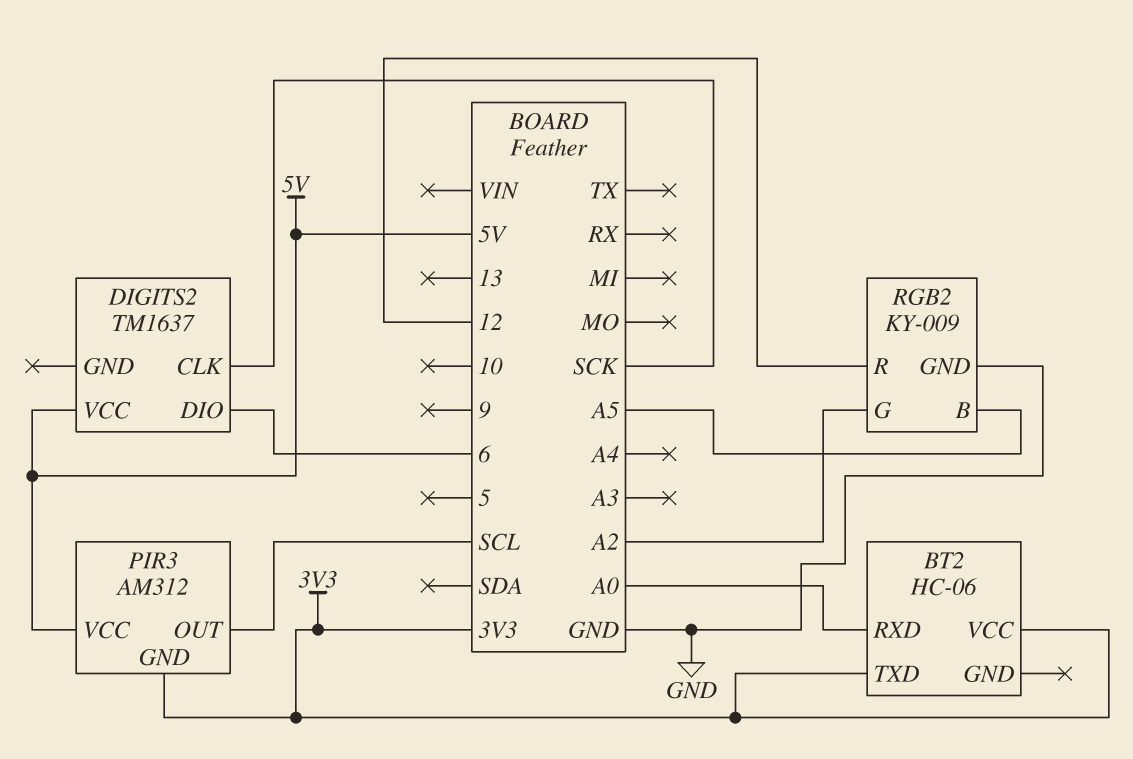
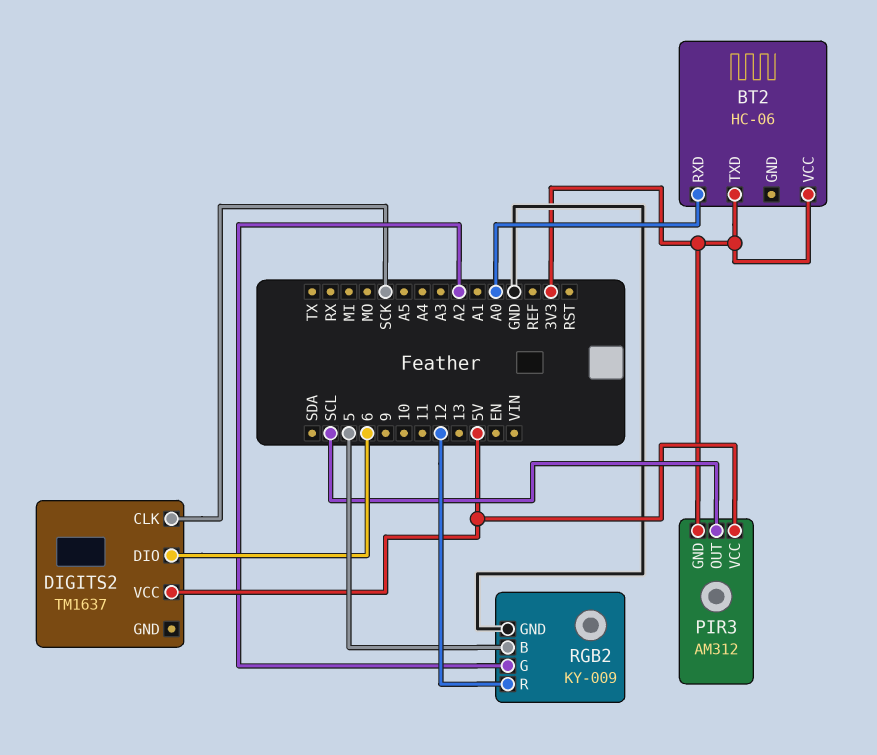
RGB2 pin B: A5 -> 5

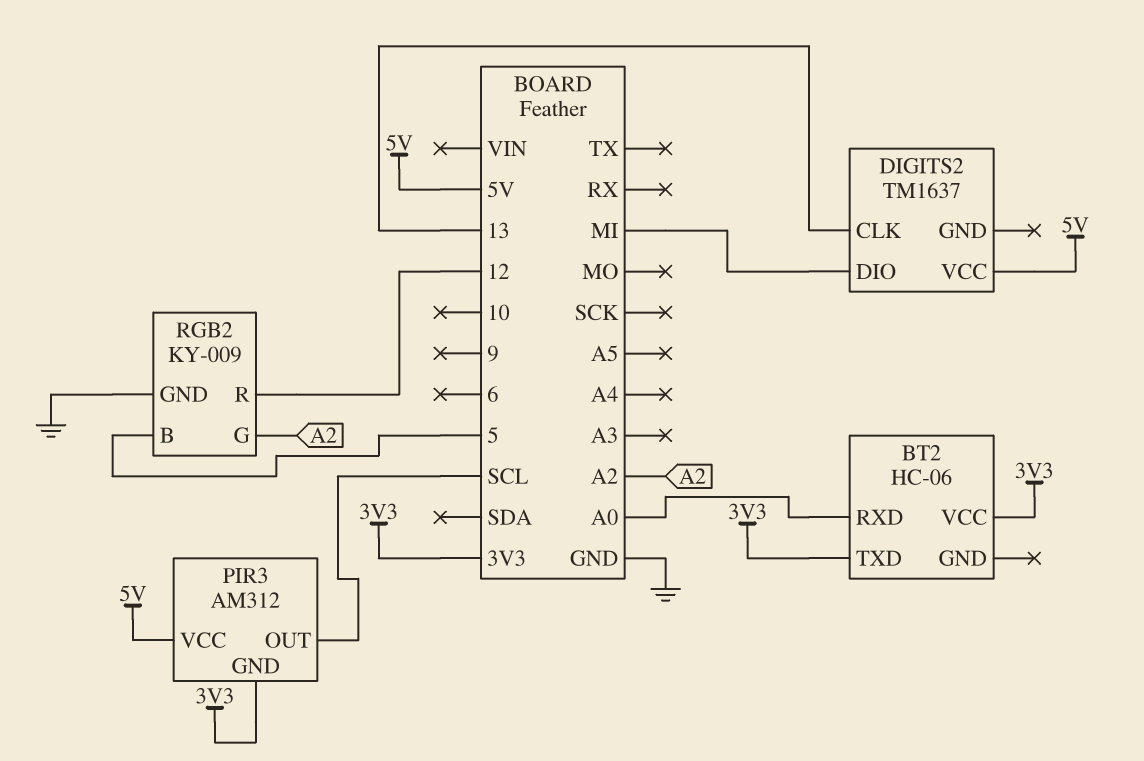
DIGITS2 pin CLK: SCK -> 13
DIGITS2 pin DIO: 6 -> MI

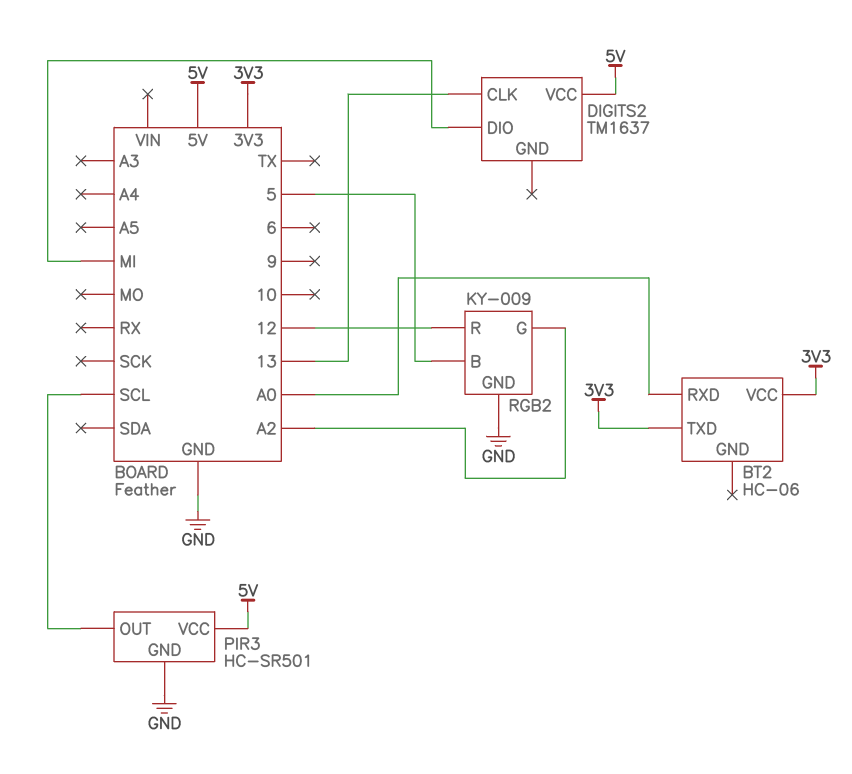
PIR3: AM312 -> HC-SR501
PIR3 pin GND: 3V3 -> GND

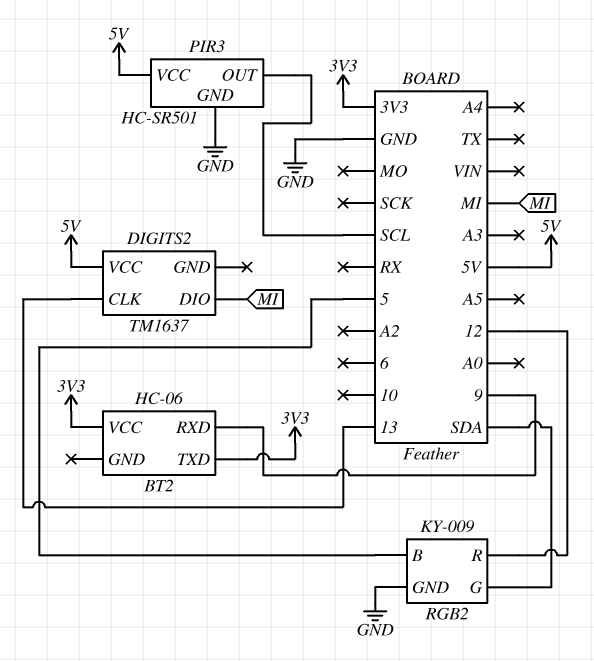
BT2 pin RXD: A0 -> 9
RGB2 pin G: A2 -> SDA

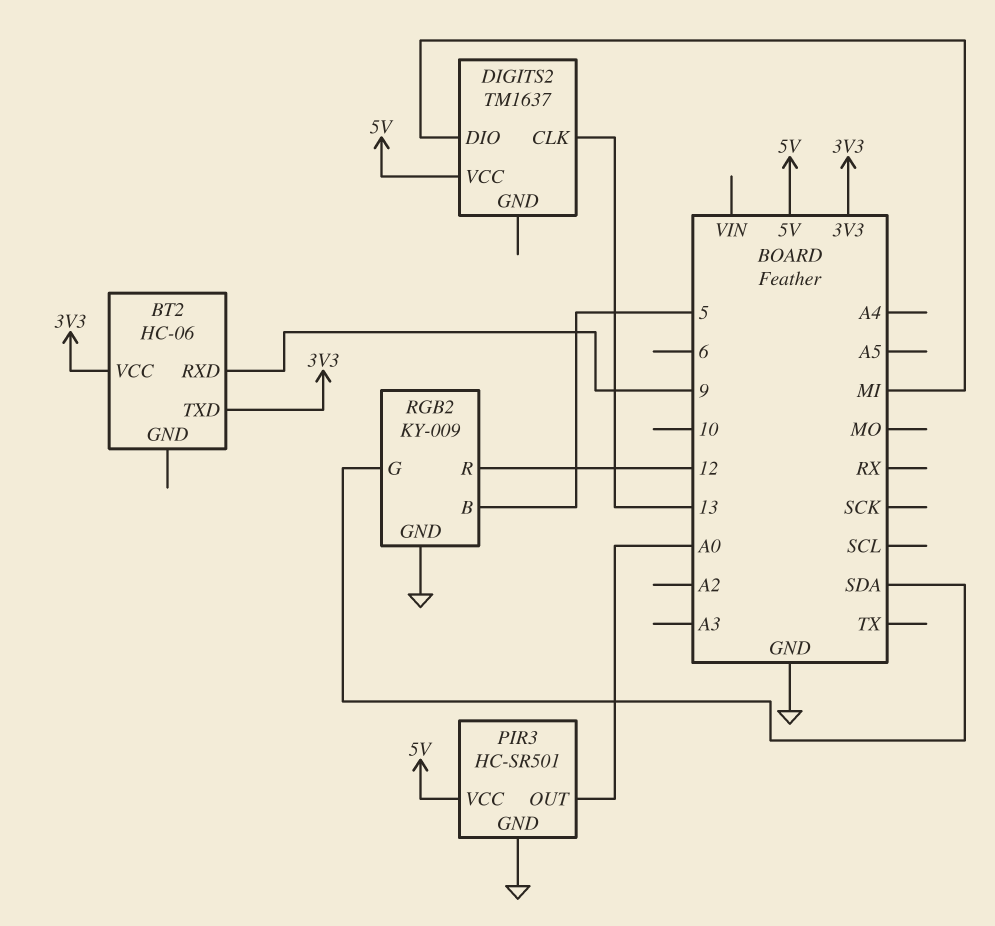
PIR3 pin OUT: SCL -> A0

